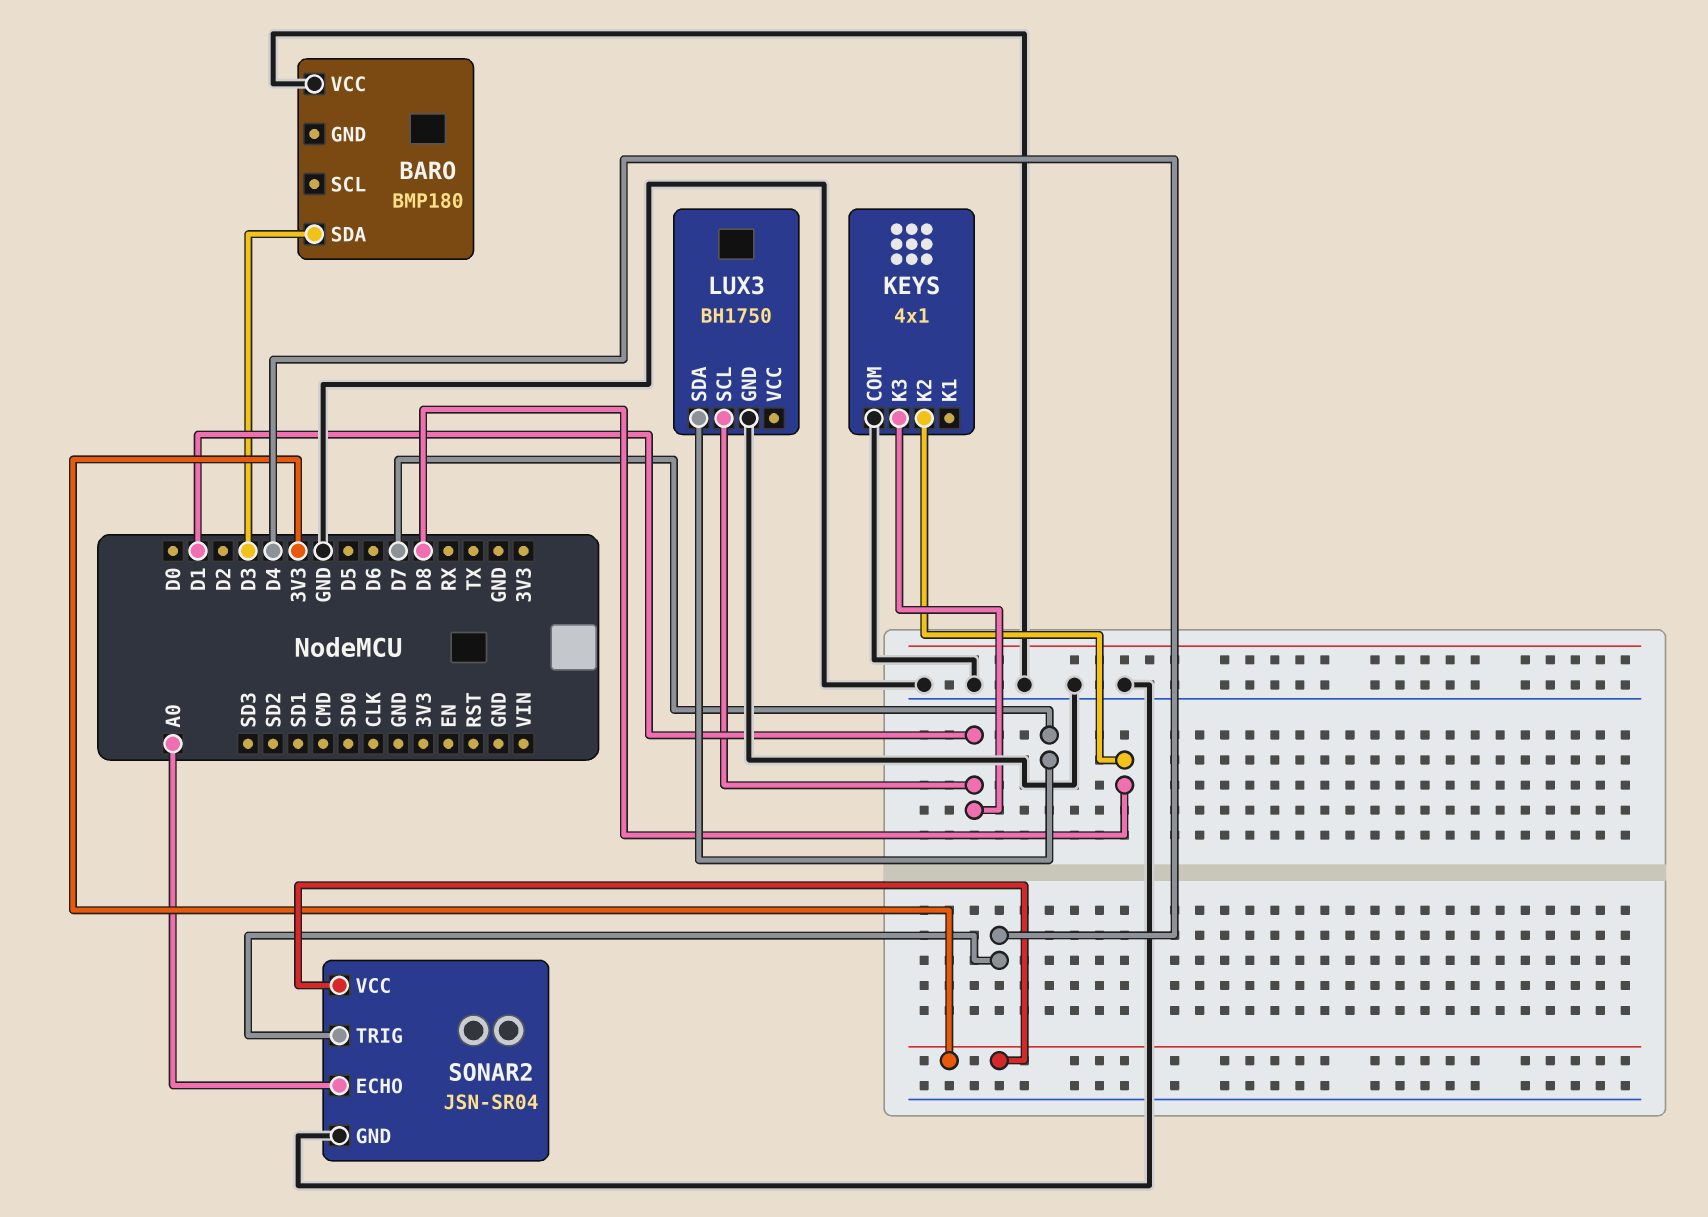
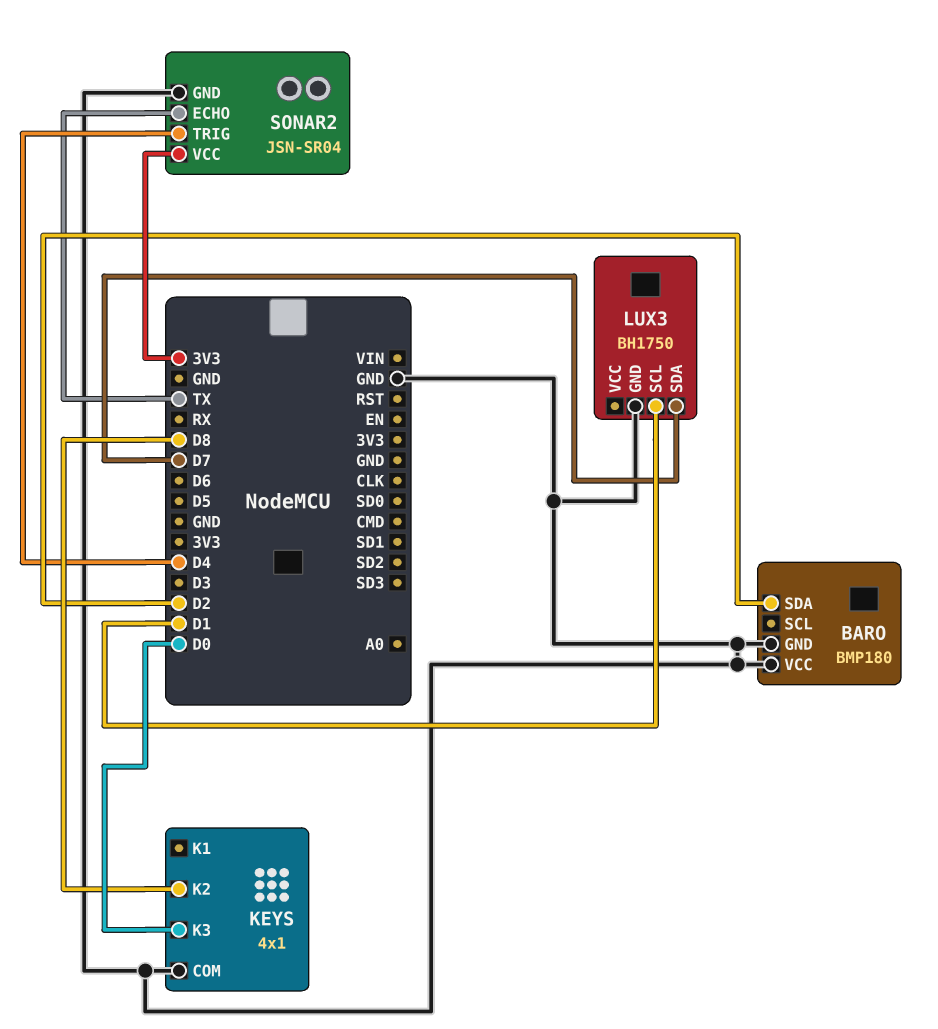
BARO pin GND: none -> GND
BARO pin SDA: D3 -> D2
KEYS pin K3: D1 -> D0
SONAR2 pin ECHO: A0 -> TX

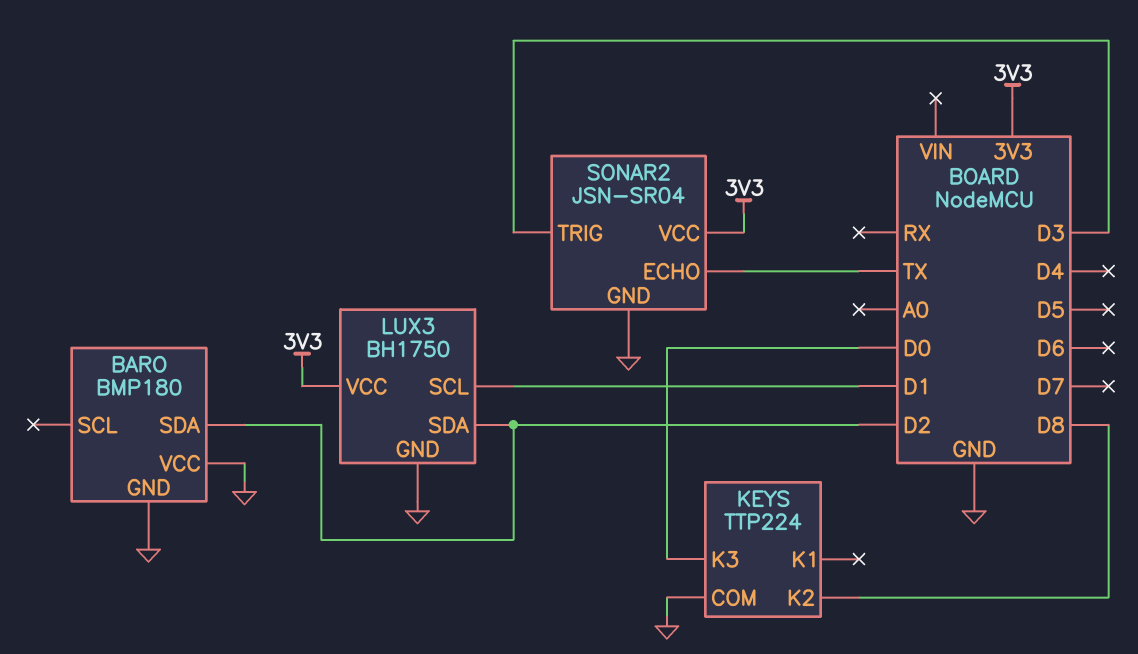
KEYS: 4x1 -> TTP224
LUX3 pin SDA: D7 -> D2
LUX3 pin VCC: none -> 3V3
SONAR2 pin TRIG: D4 -> D3

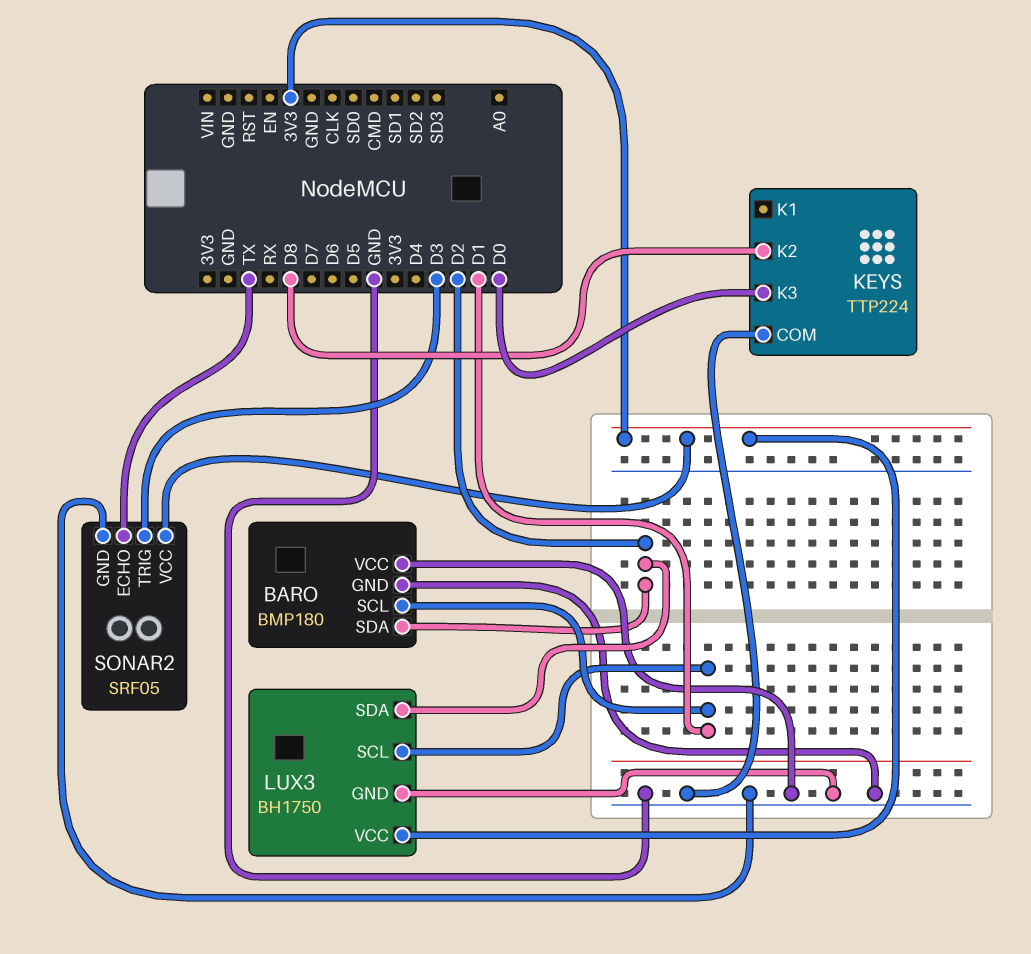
BARO pin SCL: none -> D1
SONAR2: JSN-SR04 -> SRF05

